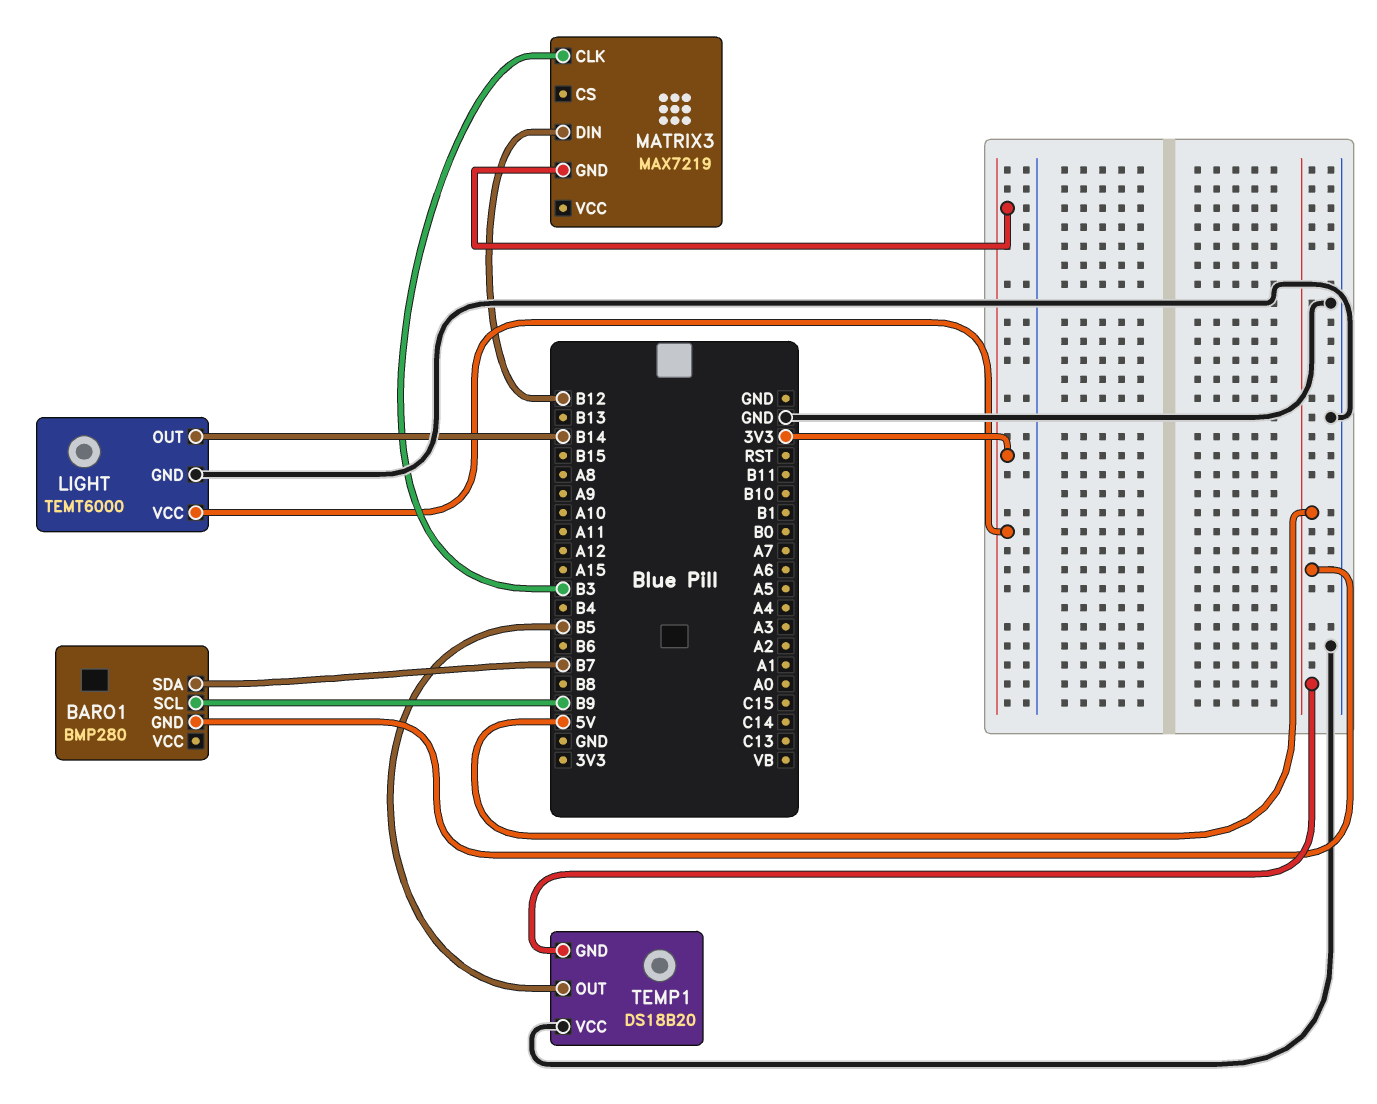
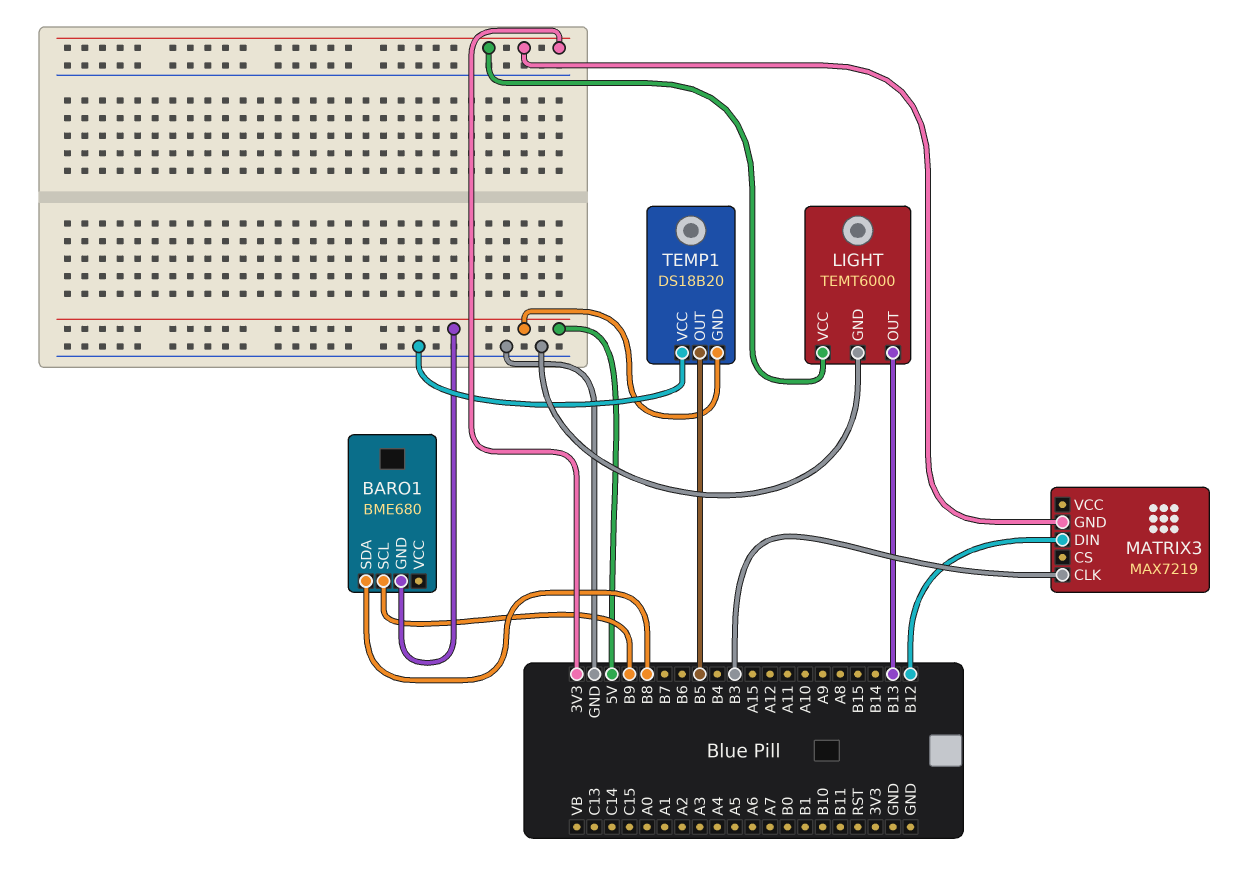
BARO1: BMP280 -> BME680
BARO1 pin SDA: B7 -> B8
LIGHT pin OUT: B14 -> B13

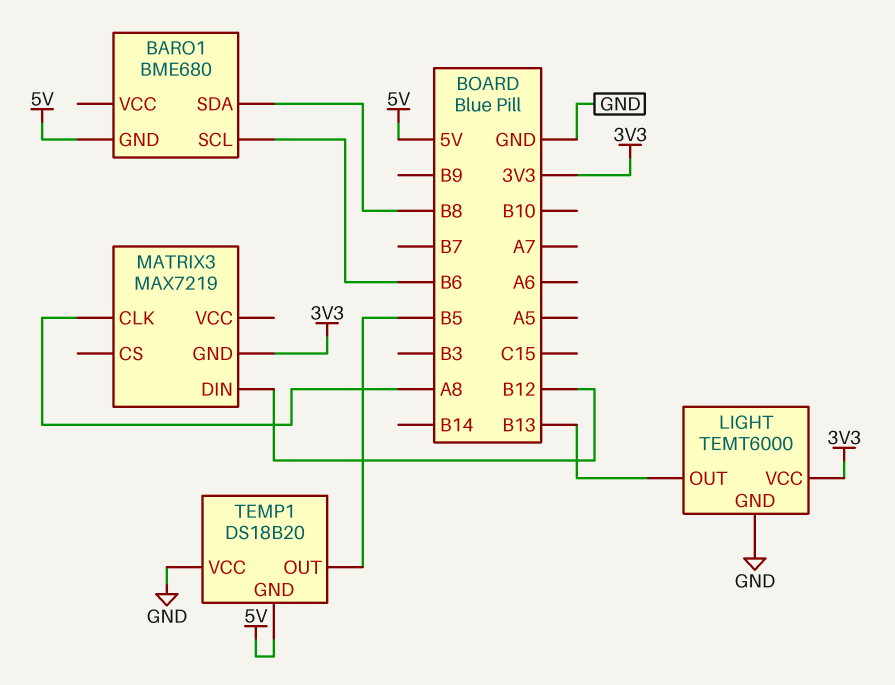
BARO1 pin SCL: B9 -> B6
MATRIX3 pin CLK: B3 -> A8

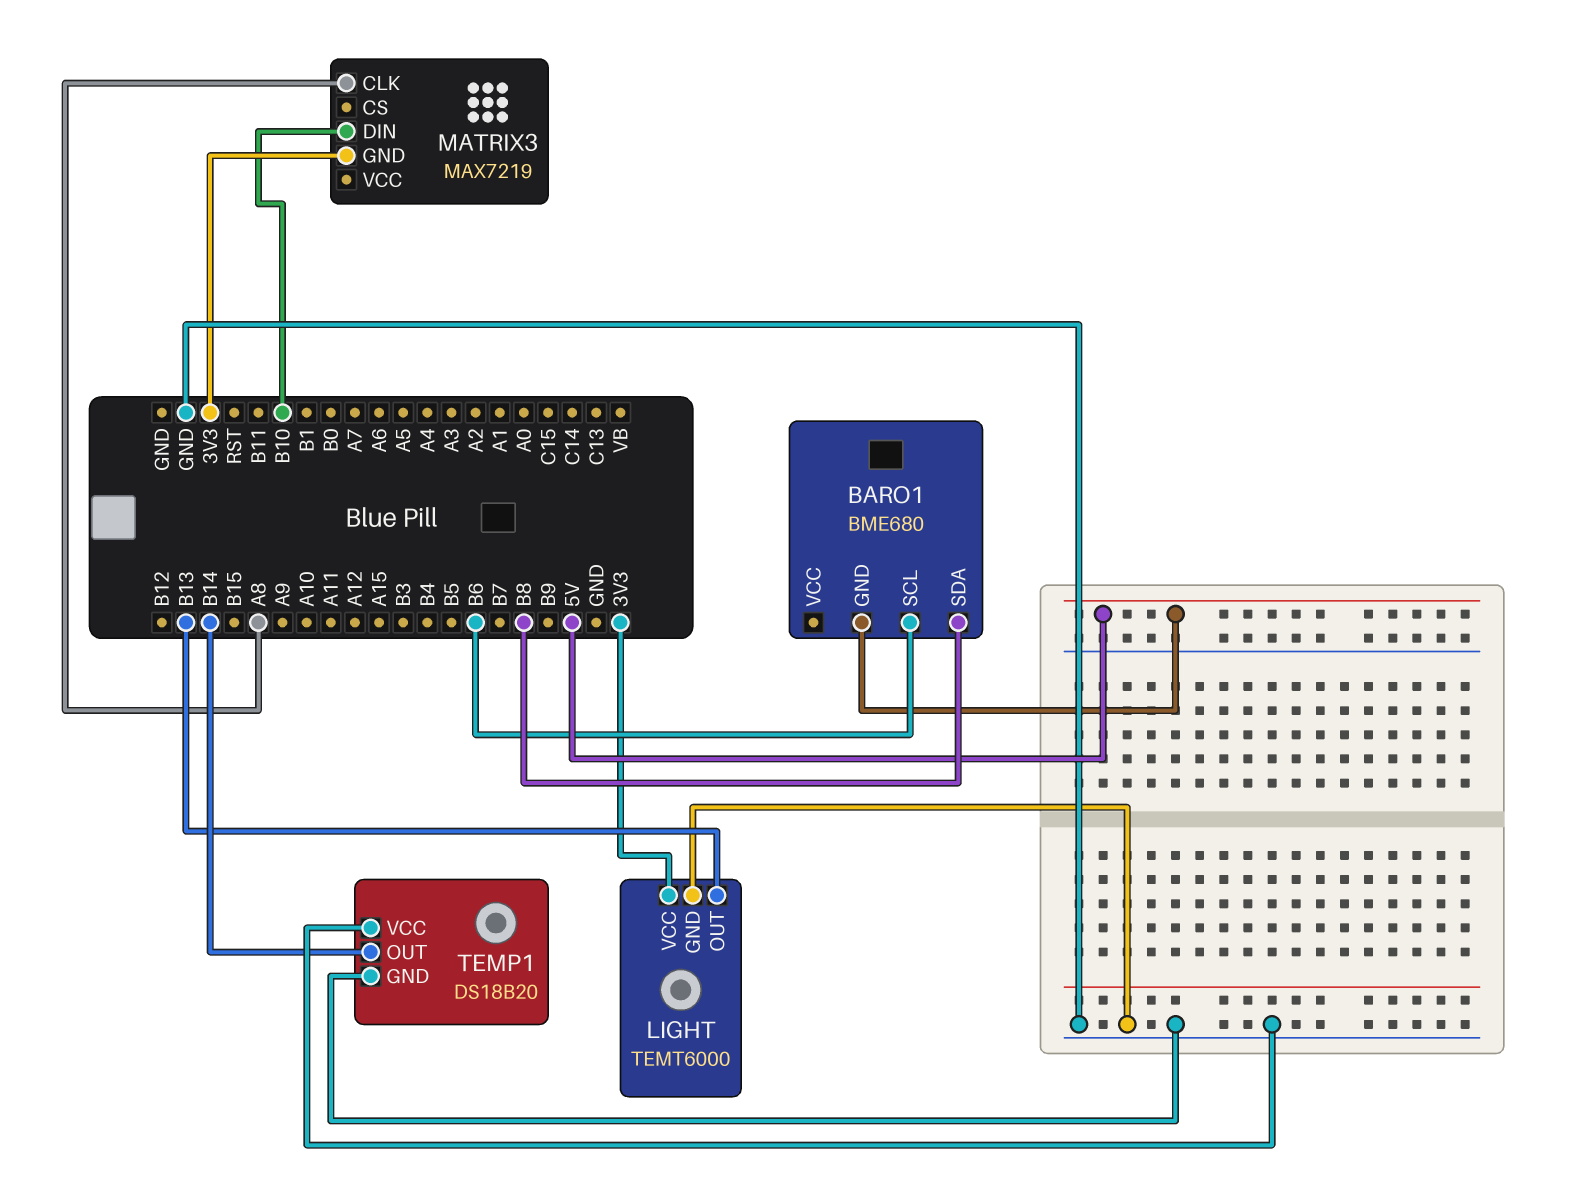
MATRIX3 pin DIN: B12 -> B10
TEMP1 pin GND: 5V -> GND
TEMP1 pin OUT: B5 -> B14

